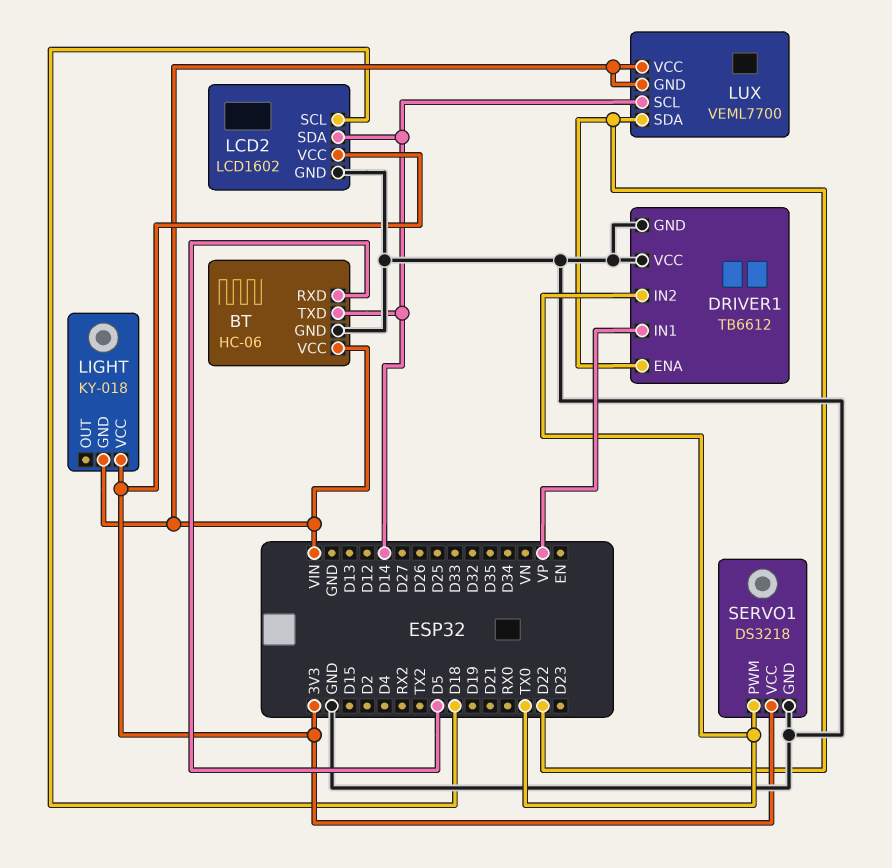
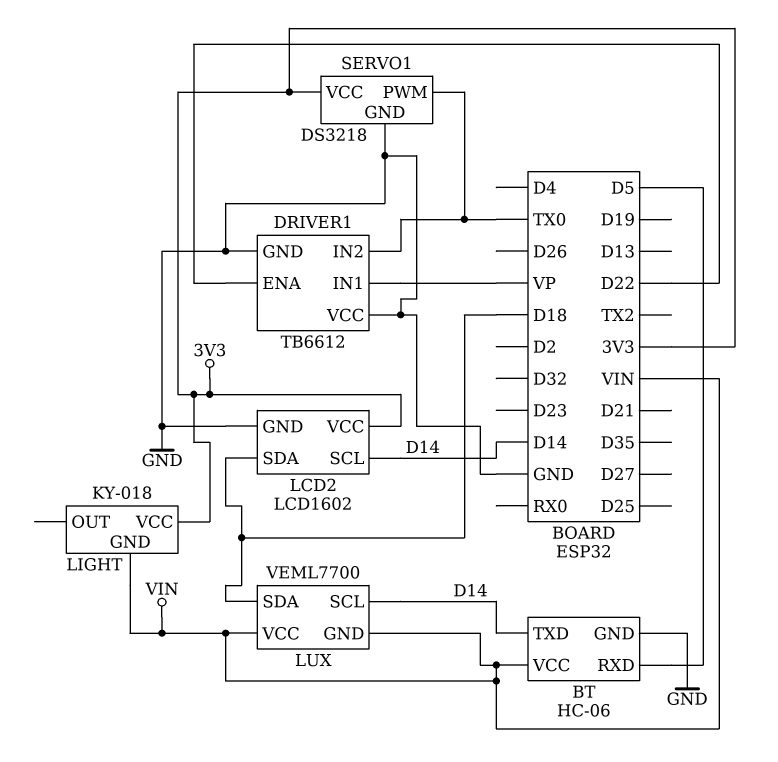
LCD2 pin SCL: D18 -> D14
LCD2 pin SDA: D14 -> D18
LUX pin SDA: D22 -> D18

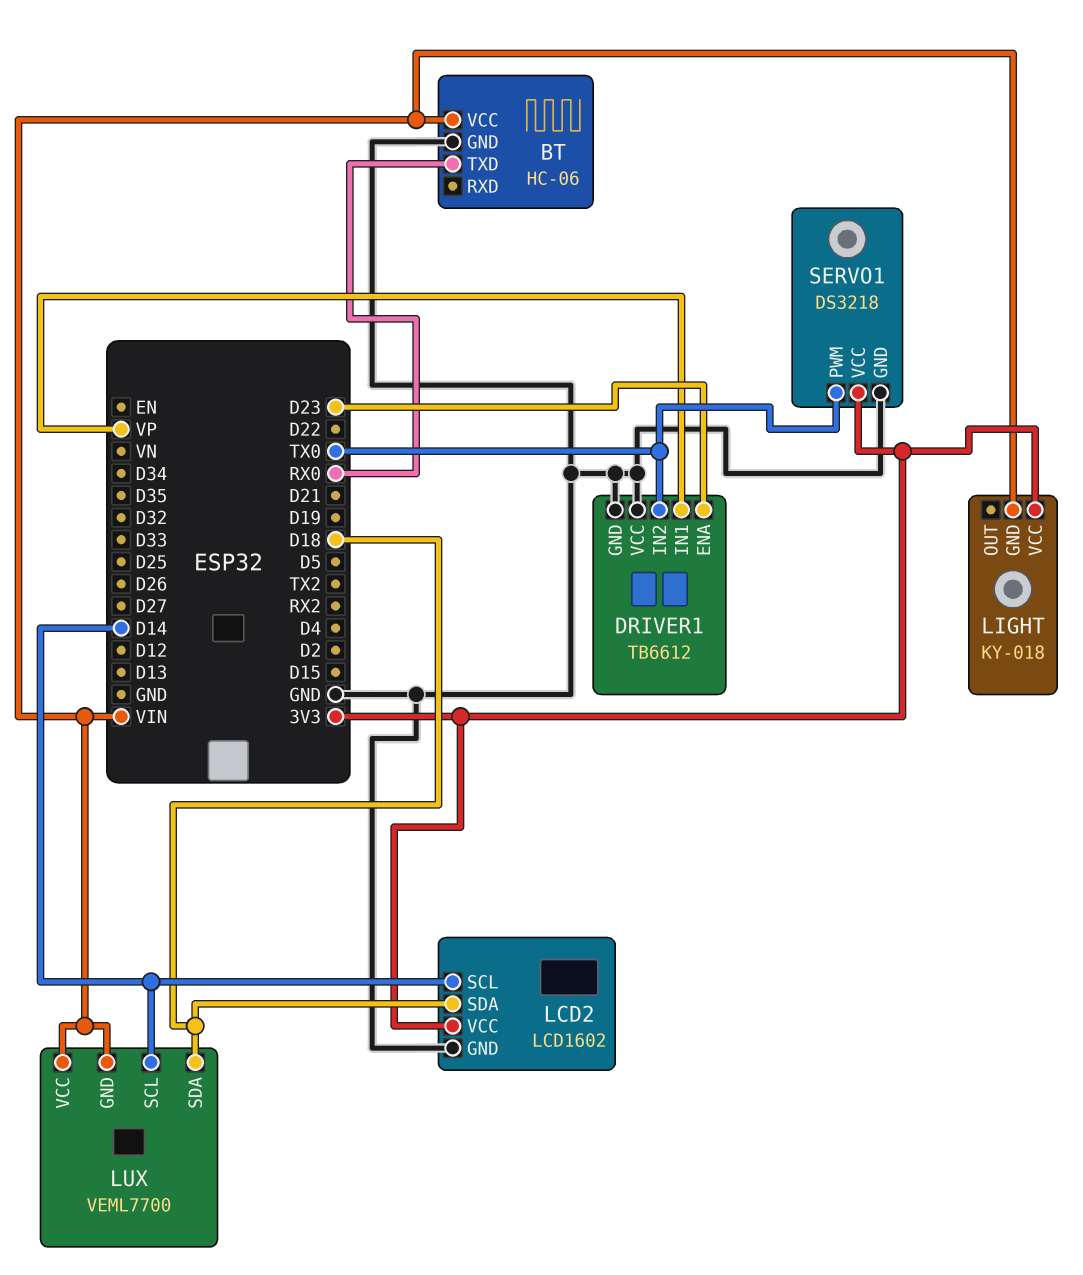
BT pin RXD: D5 -> none
BT pin TXD: D14 -> RX0
DRIVER1 pin ENA: D22 -> D23

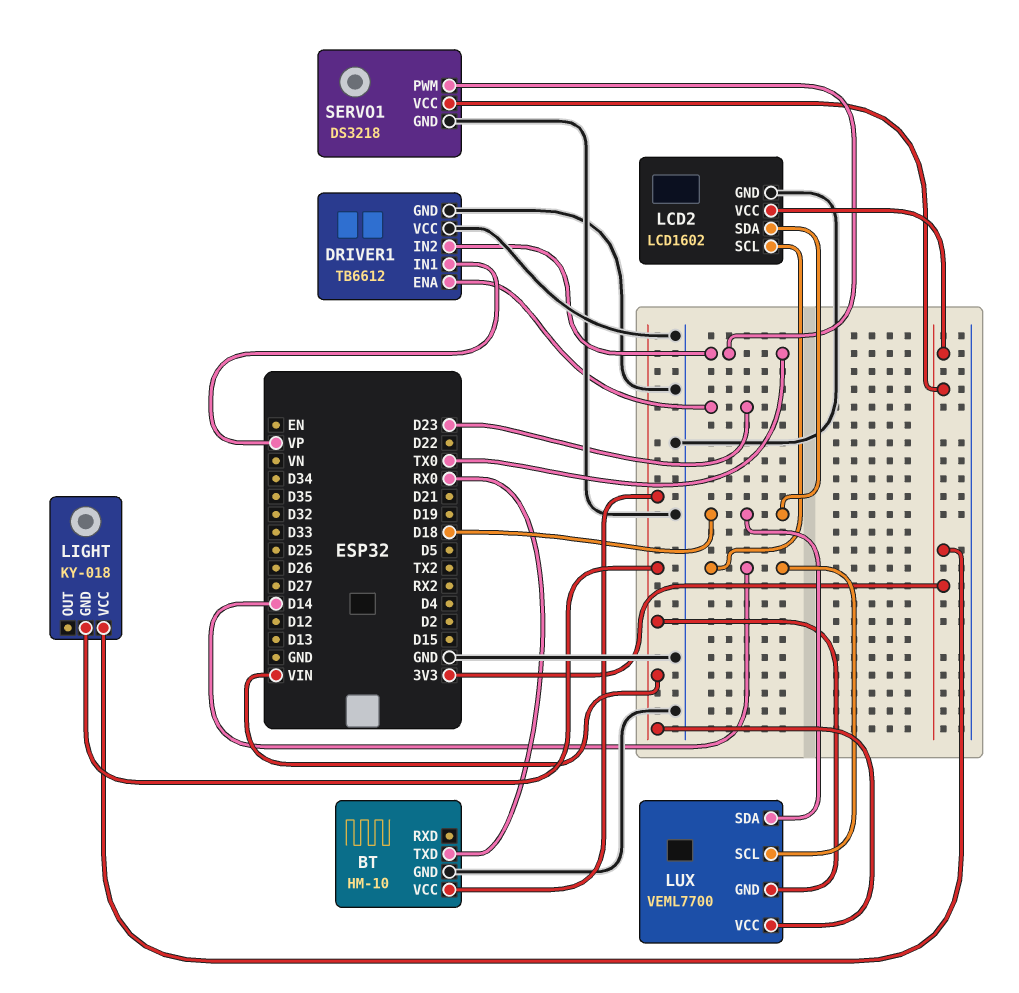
BT: HC-06 -> HM-10

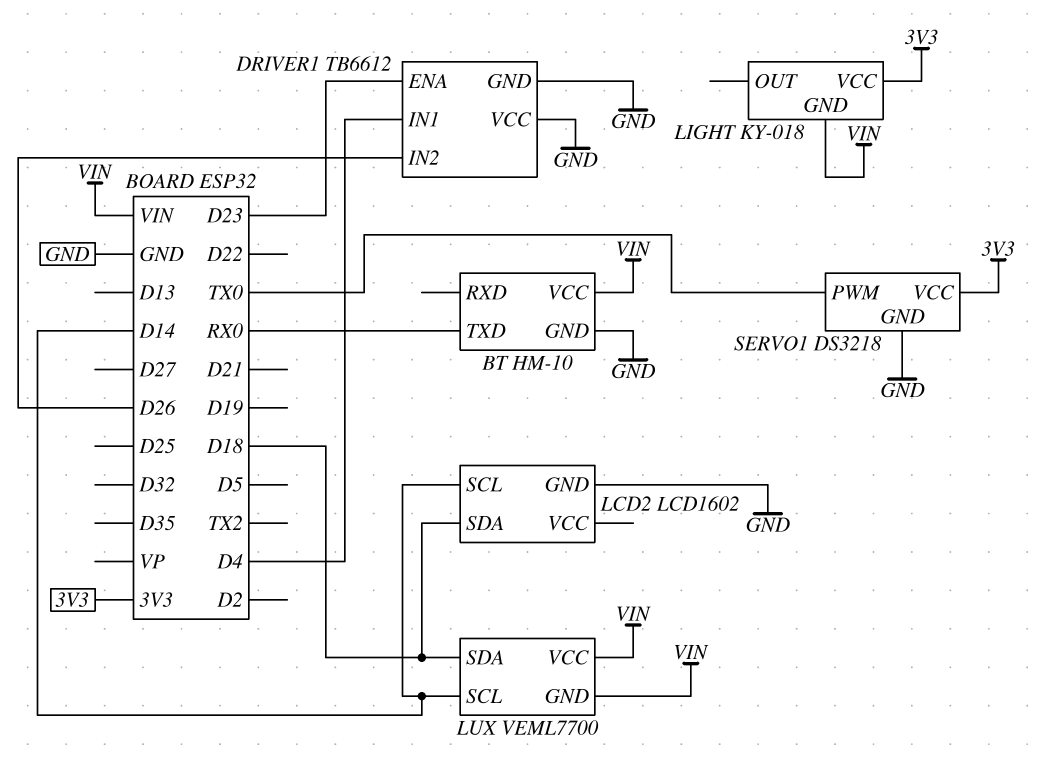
DRIVER1 pin IN1: VP -> D4
DRIVER1 pin IN2: TX0 -> D26
LCD2 pin VCC: 3V3 -> none

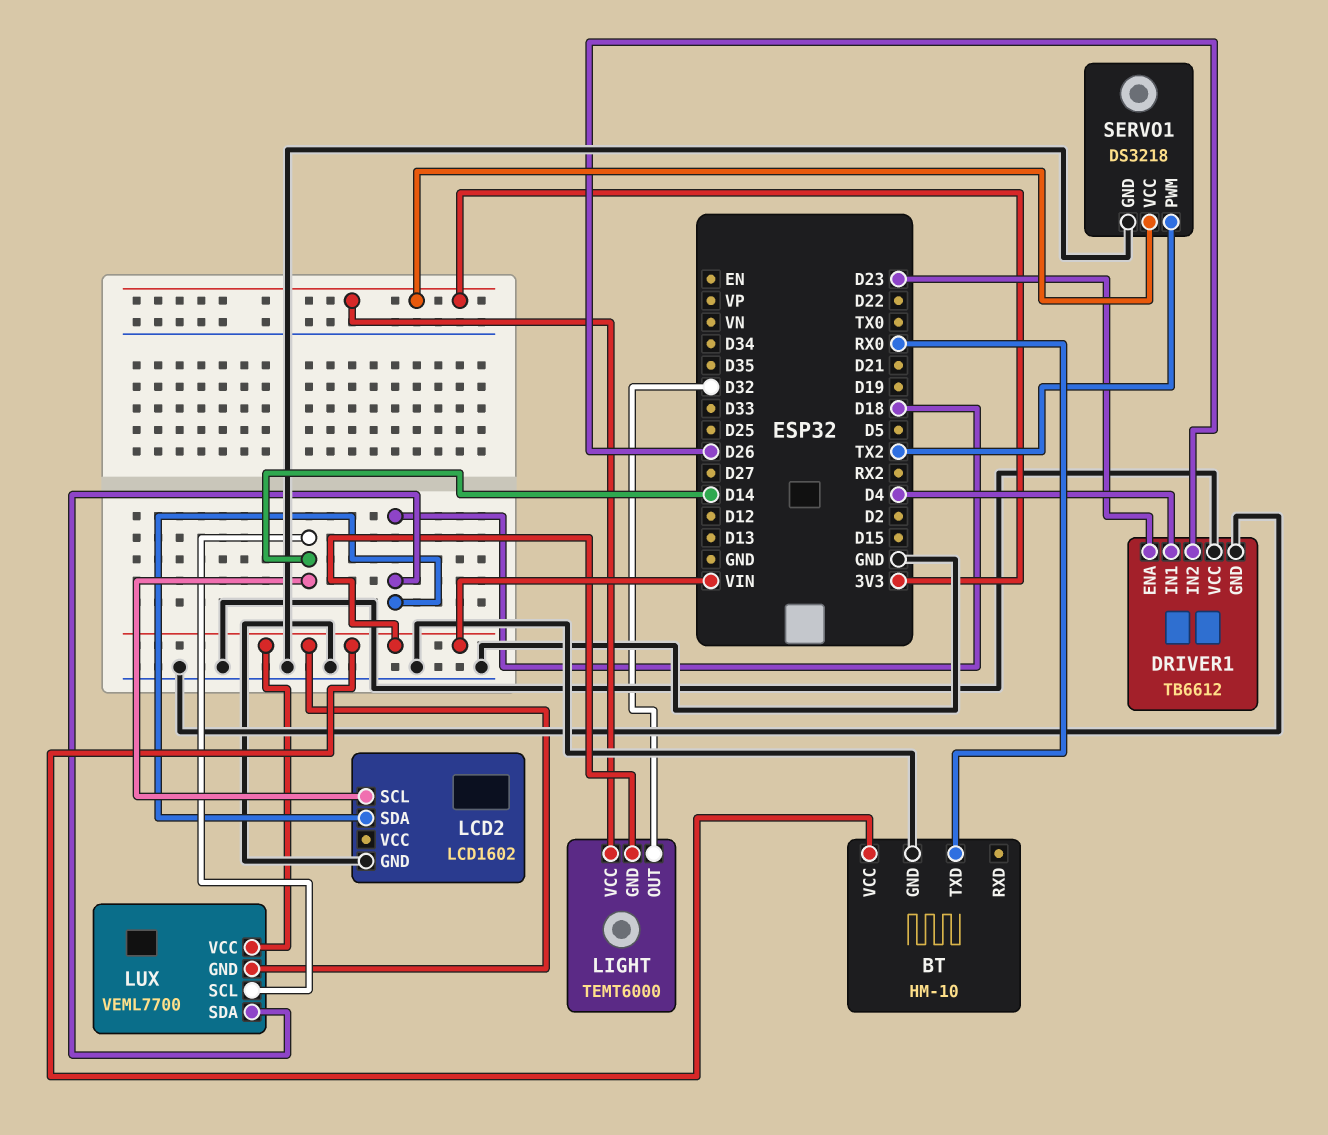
LIGHT: KY-018 -> TEMT6000
LIGHT pin OUT: none -> D32
SERVO1 pin PWM: TX0 -> TX2

